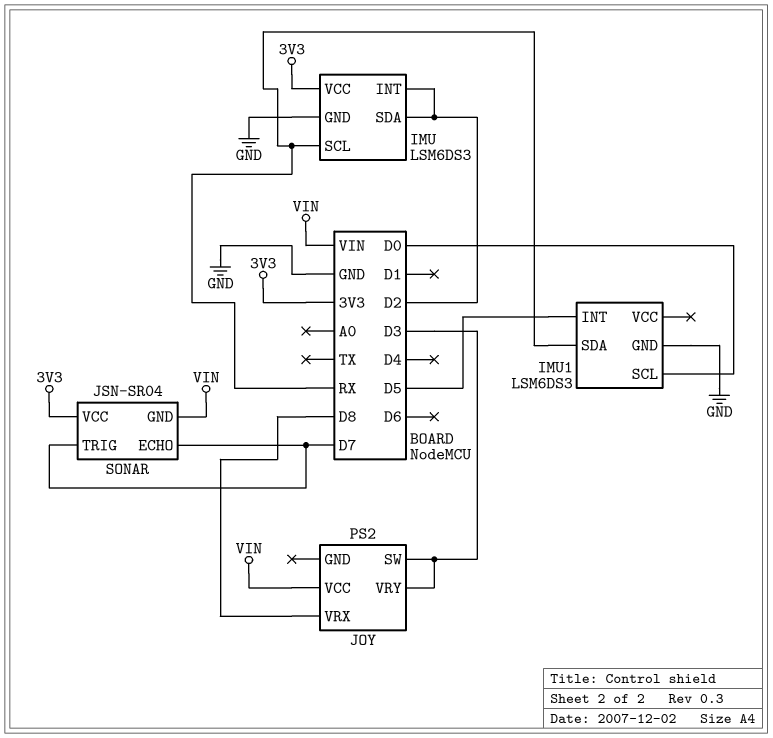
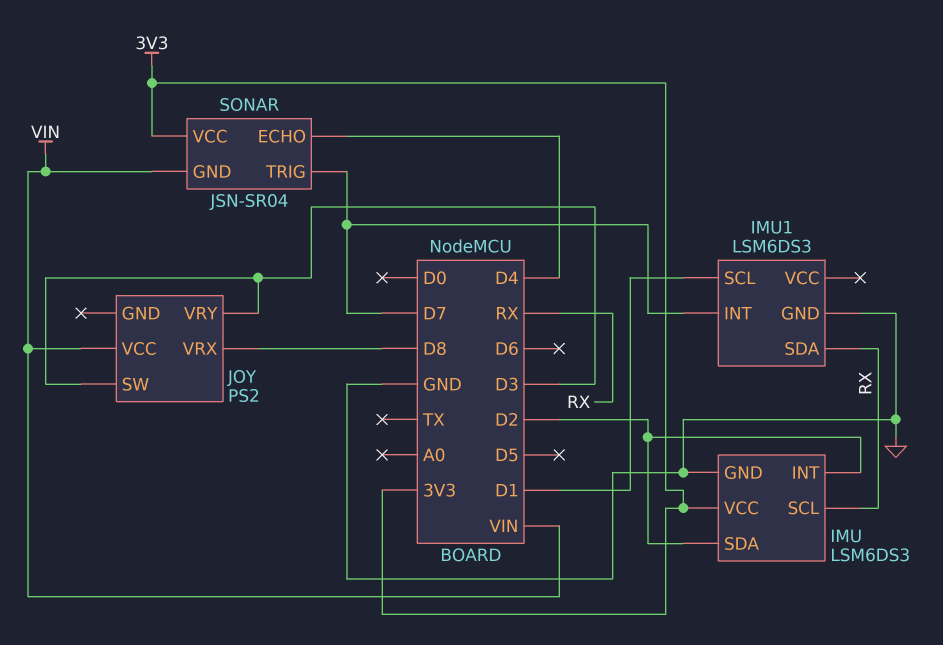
IMU1 pin INT: D5 -> D7
IMU1 pin SCL: D0 -> D1
SONAR pin ECHO: D7 -> D4

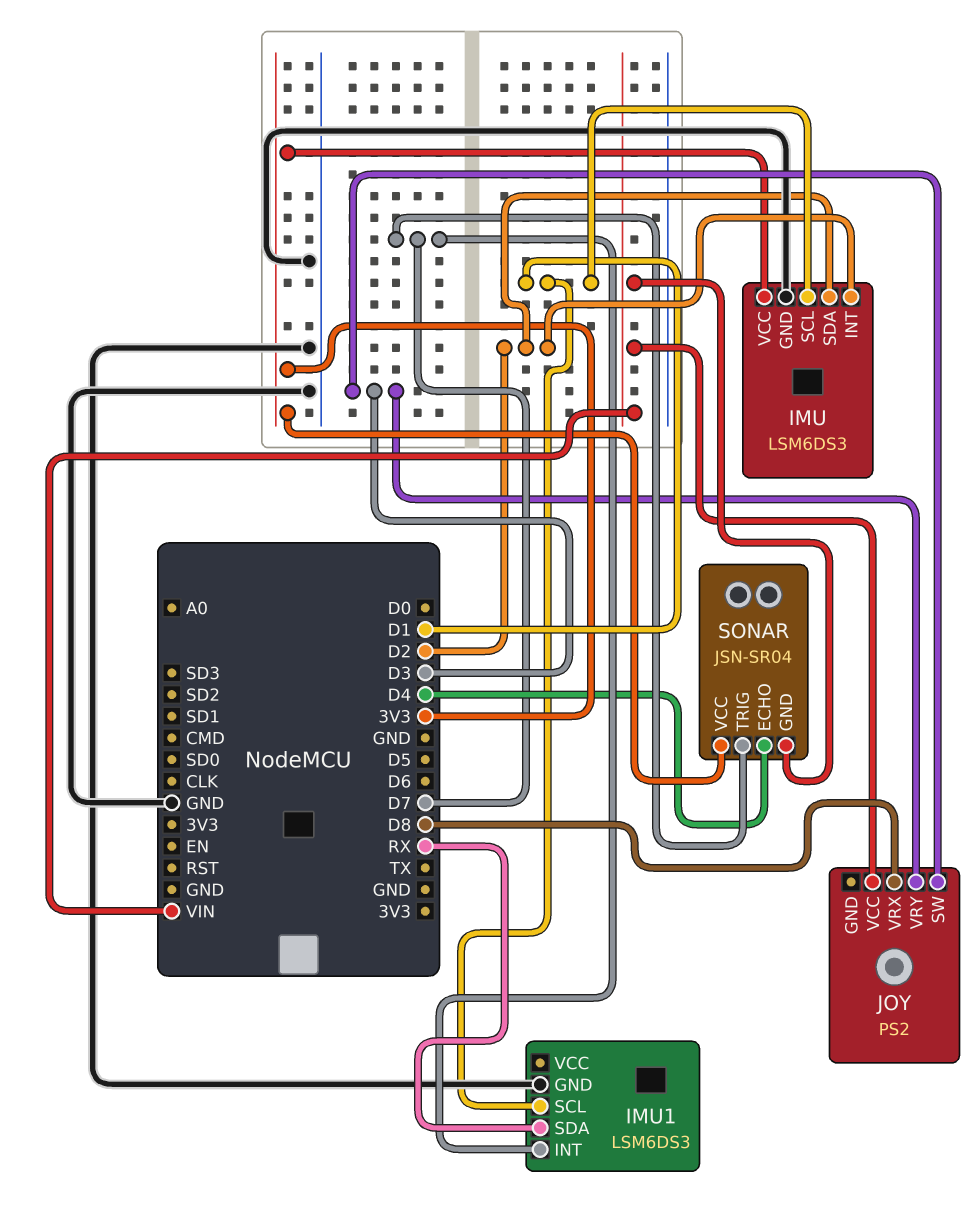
IMU pin SCL: RX -> D1

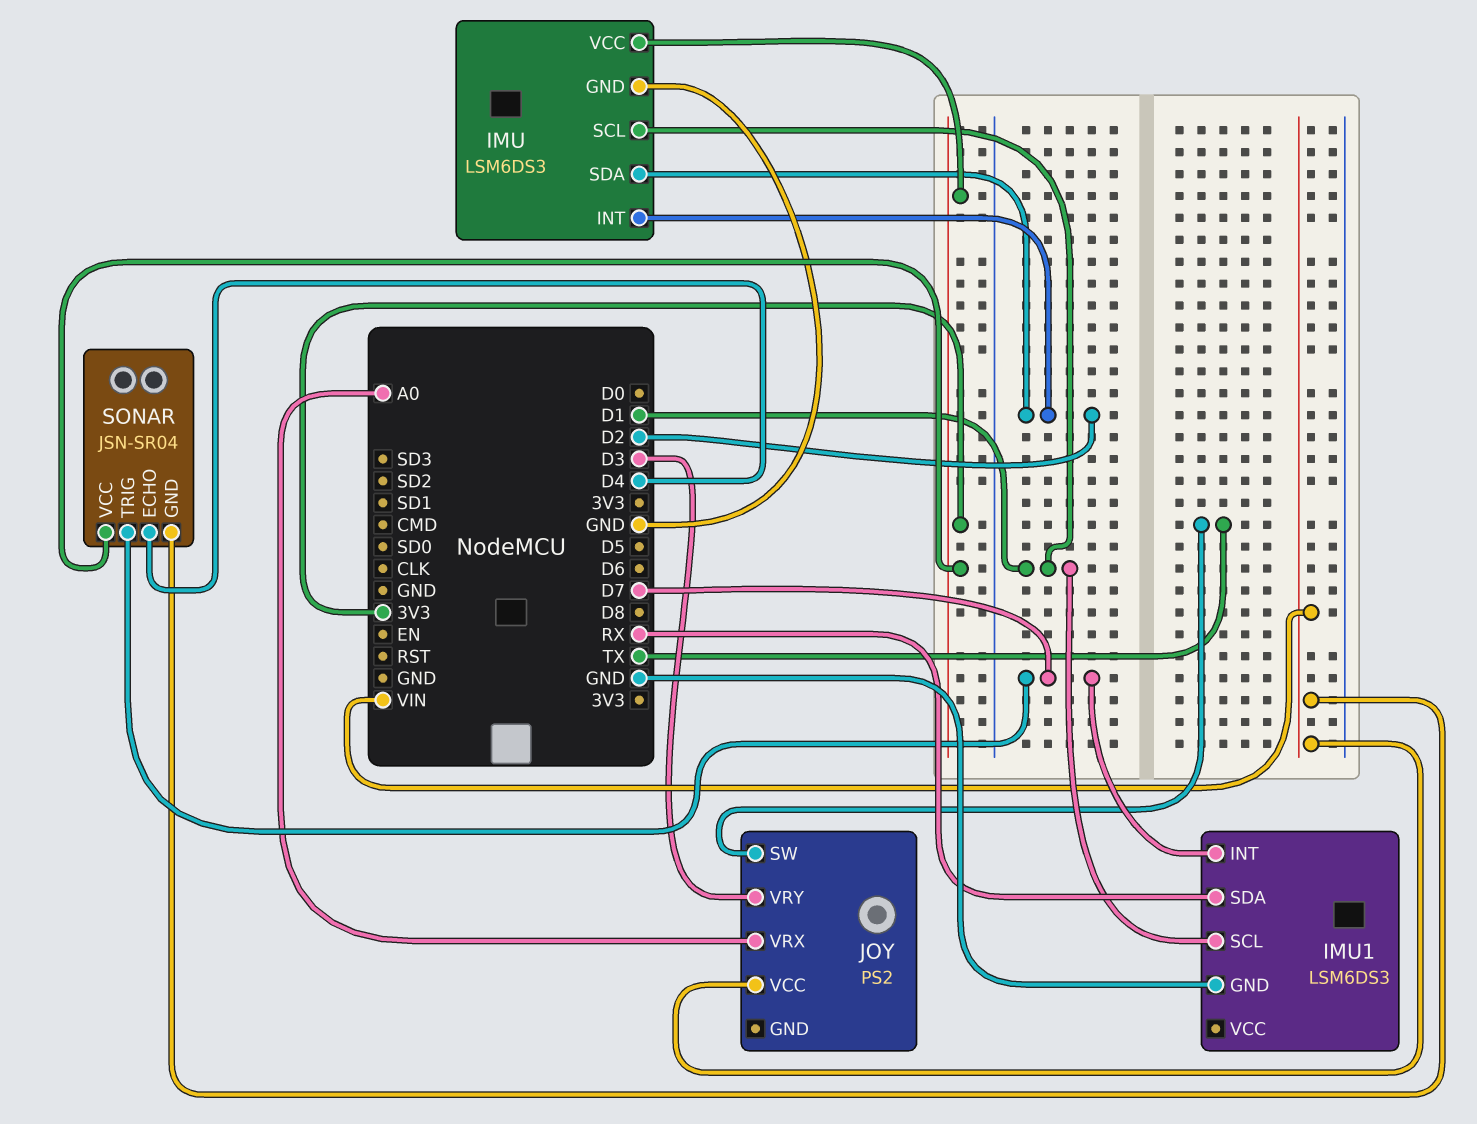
JOY pin SW: D3 -> TX
JOY pin VRX: D8 -> A0

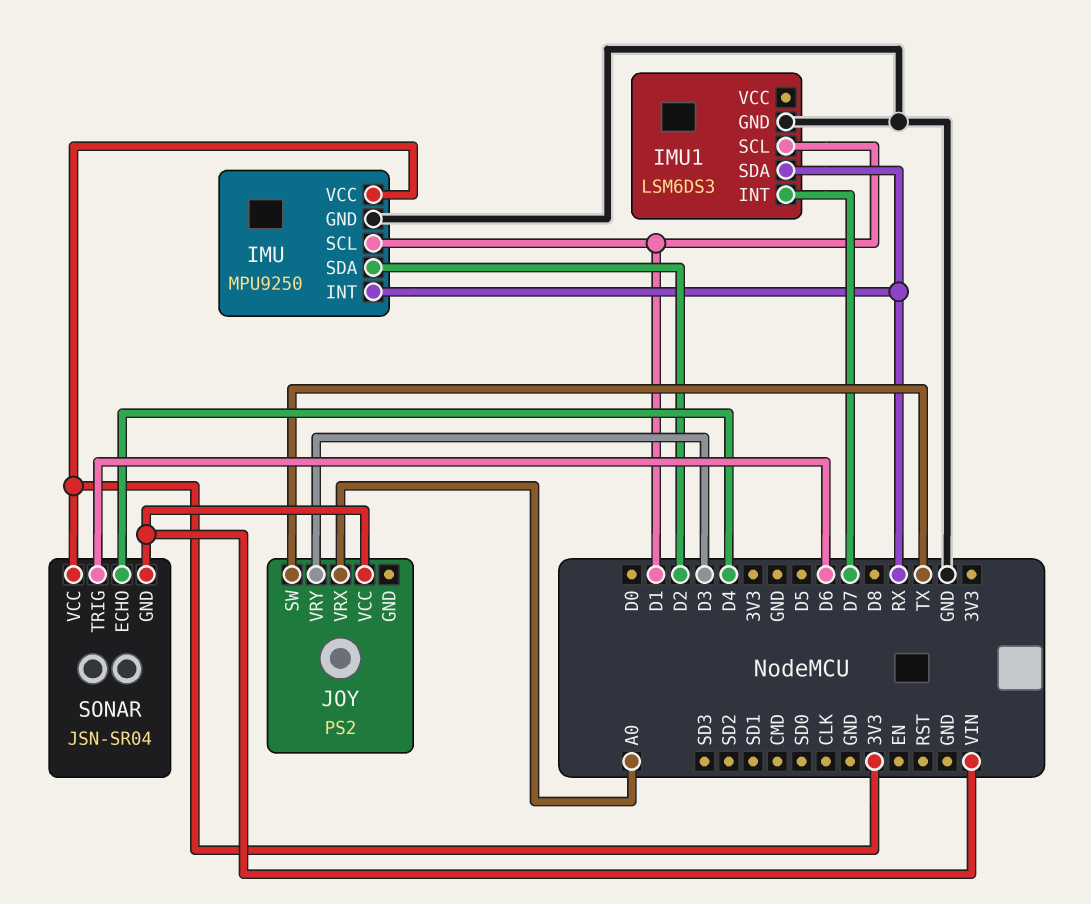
IMU: LSM6DS3 -> MPU9250
IMU pin INT: D2 -> RX
SONAR pin TRIG: D7 -> D6

